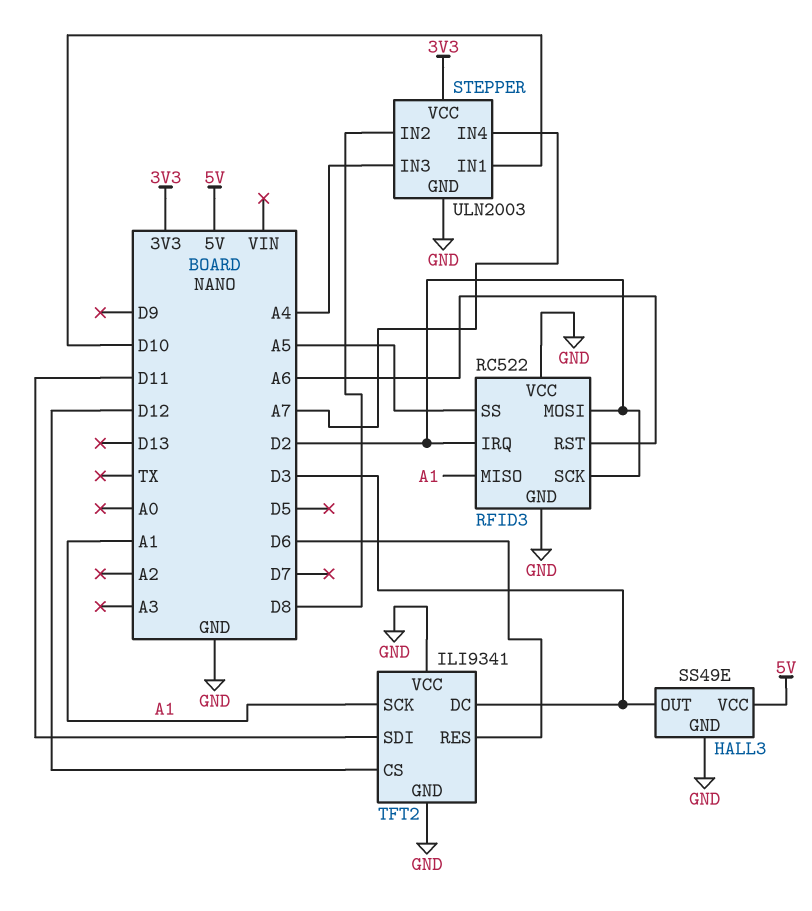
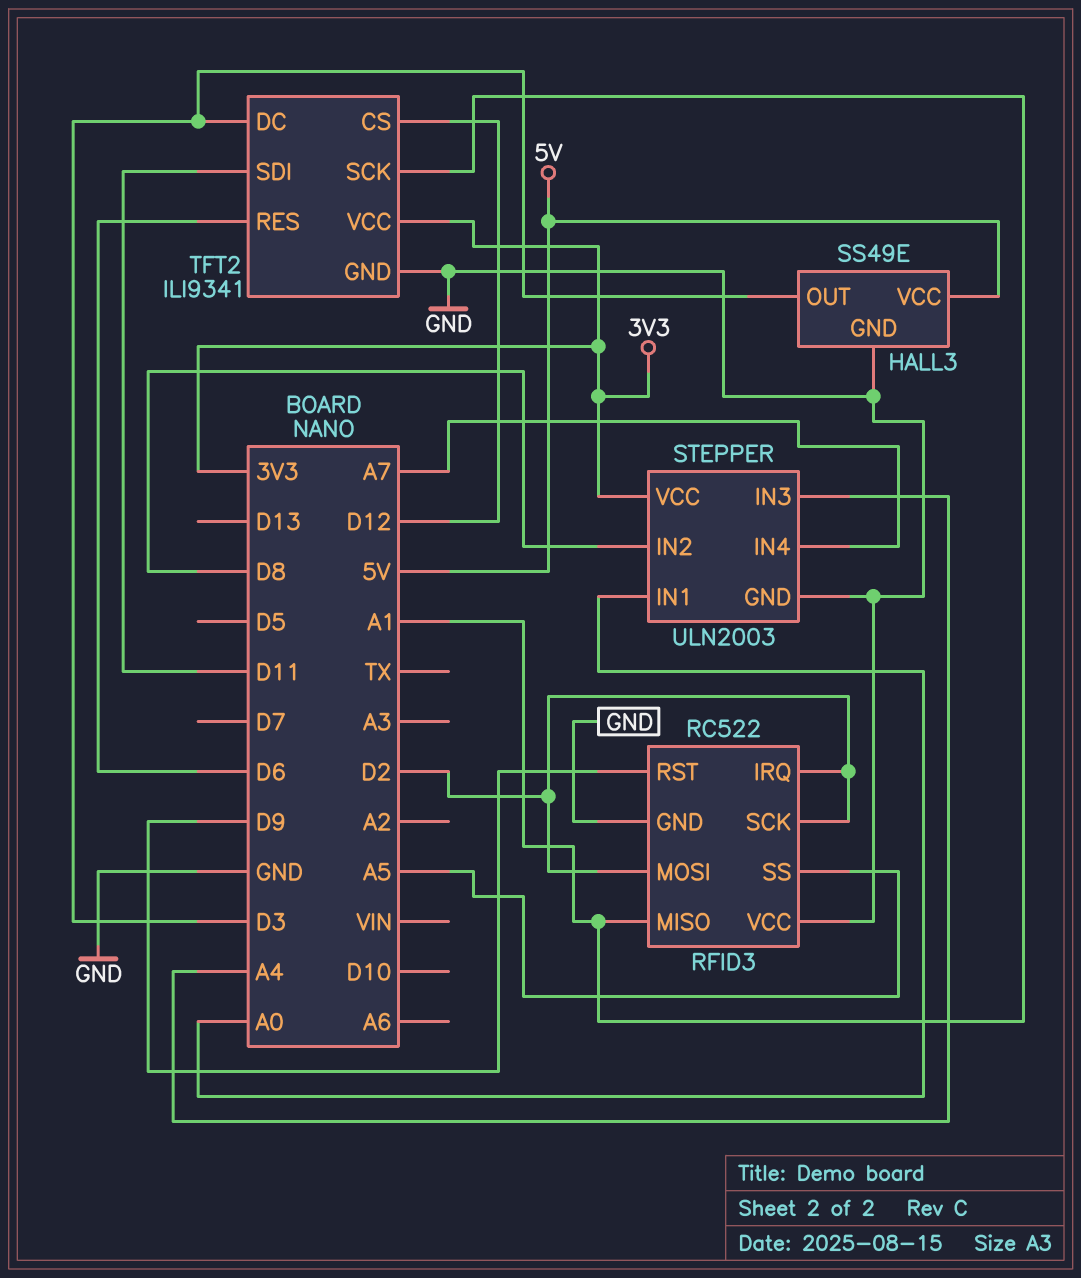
RFID3 pin RST: A6 -> D9
STEPPER pin IN1: D10 -> A0
TFT2 pin VCC: GND -> 3V3

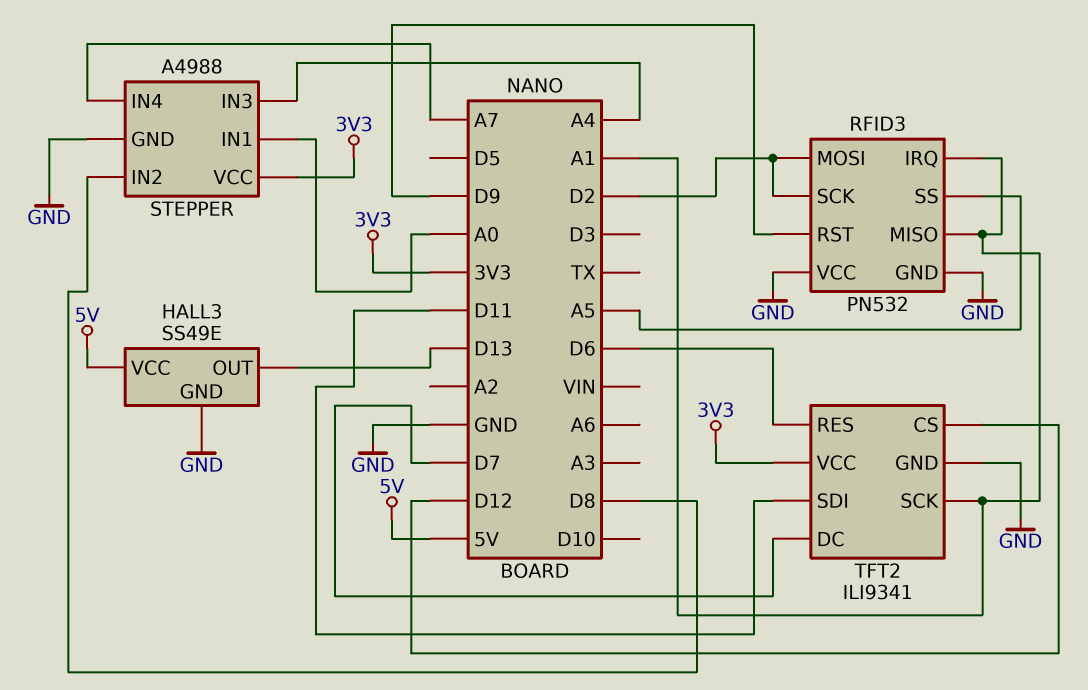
HALL3 pin OUT: D3 -> D13
RFID3: RC522 -> PN532
RFID3 pin IRQ: D2 -> A1
STEPPER: ULN2003 -> A4988
TFT2 pin DC: D3 -> D7

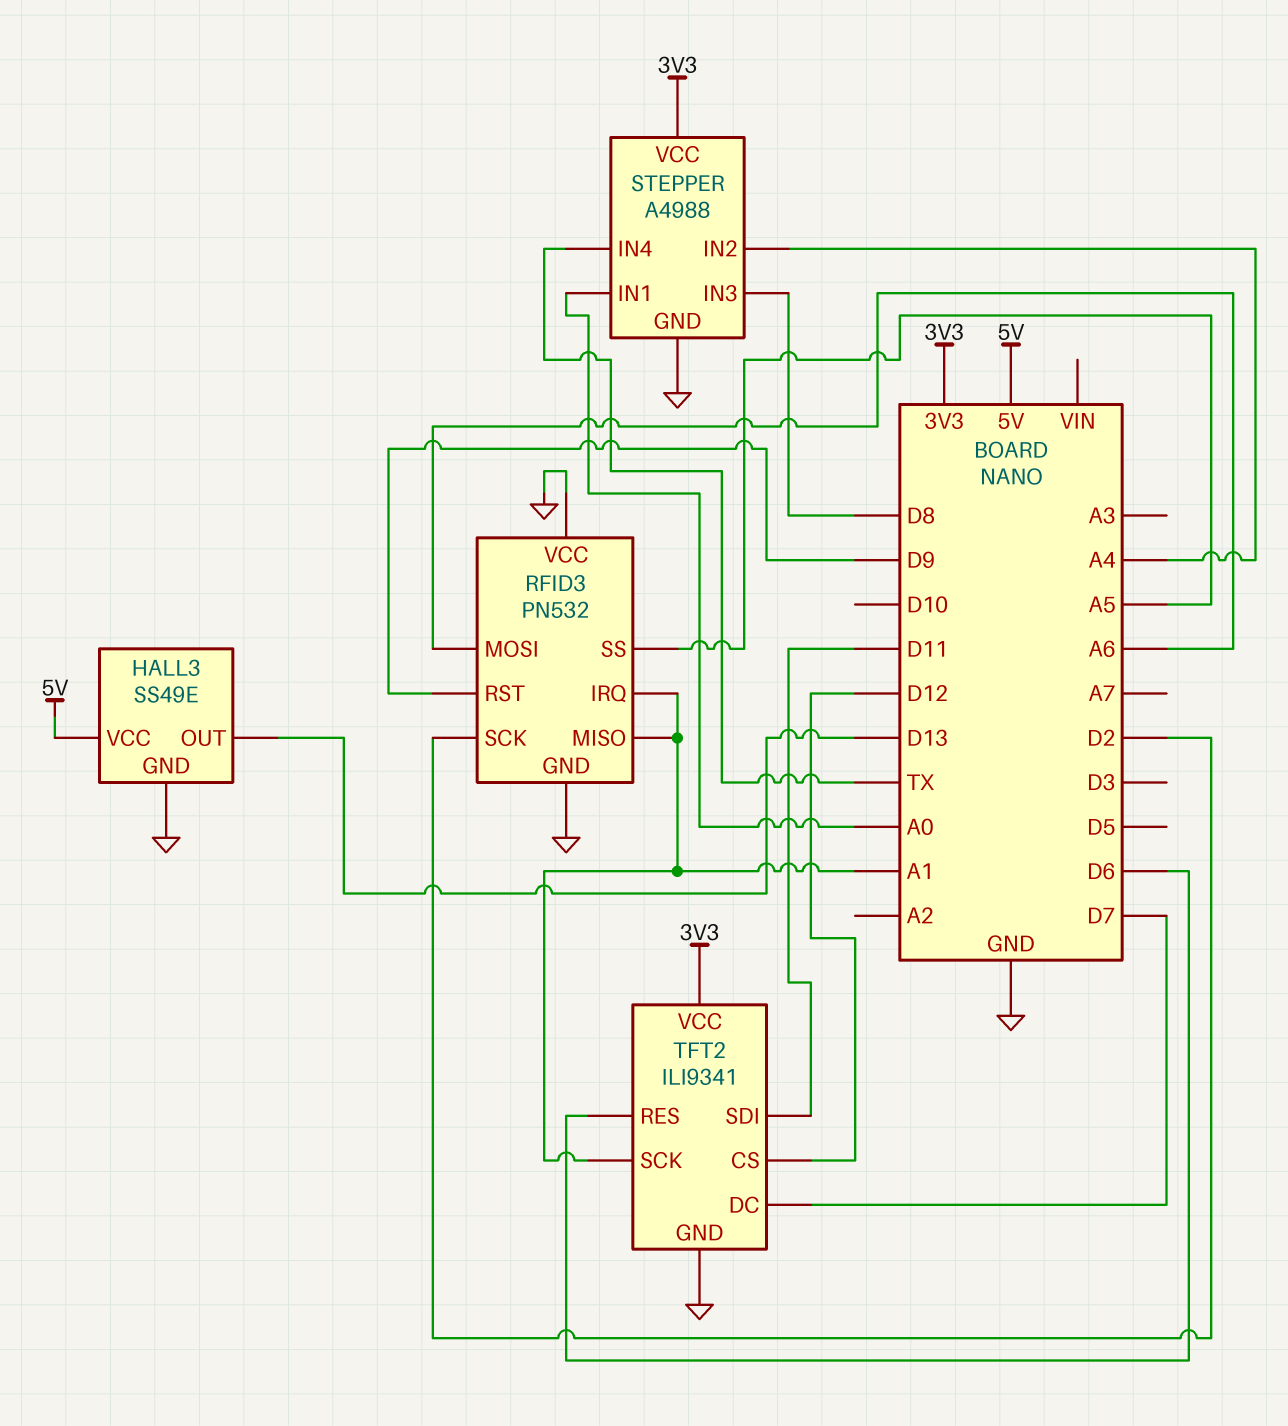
RFID3 pin MOSI: D2 -> A6
STEPPER pin IN2: D8 -> A4
STEPPER pin IN3: A4 -> D8
STEPPER pin IN4: A7 -> TX

